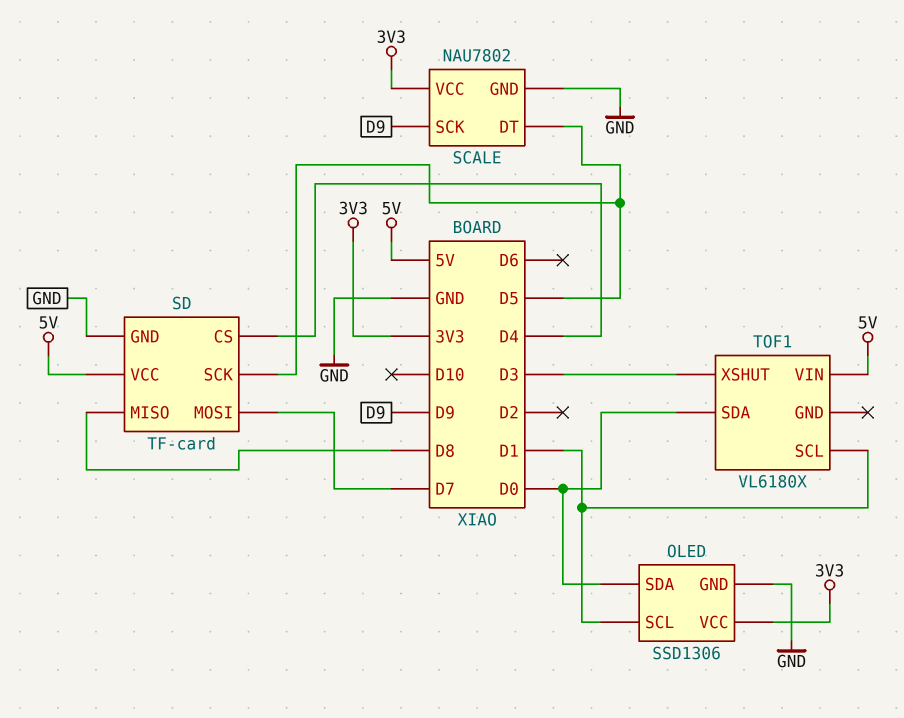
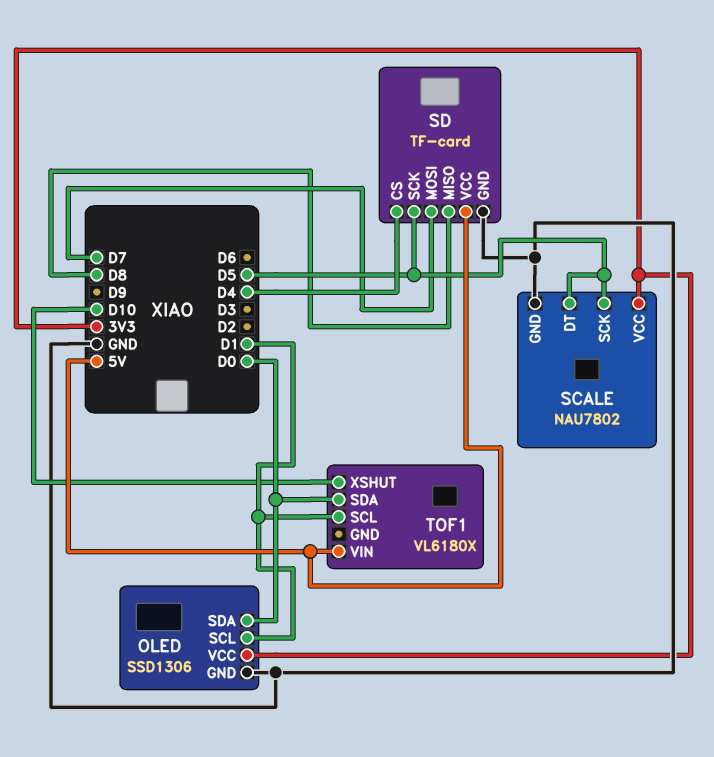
SCALE pin SCK: D9 -> D5
TOF1 pin XSHUT: D3 -> D10

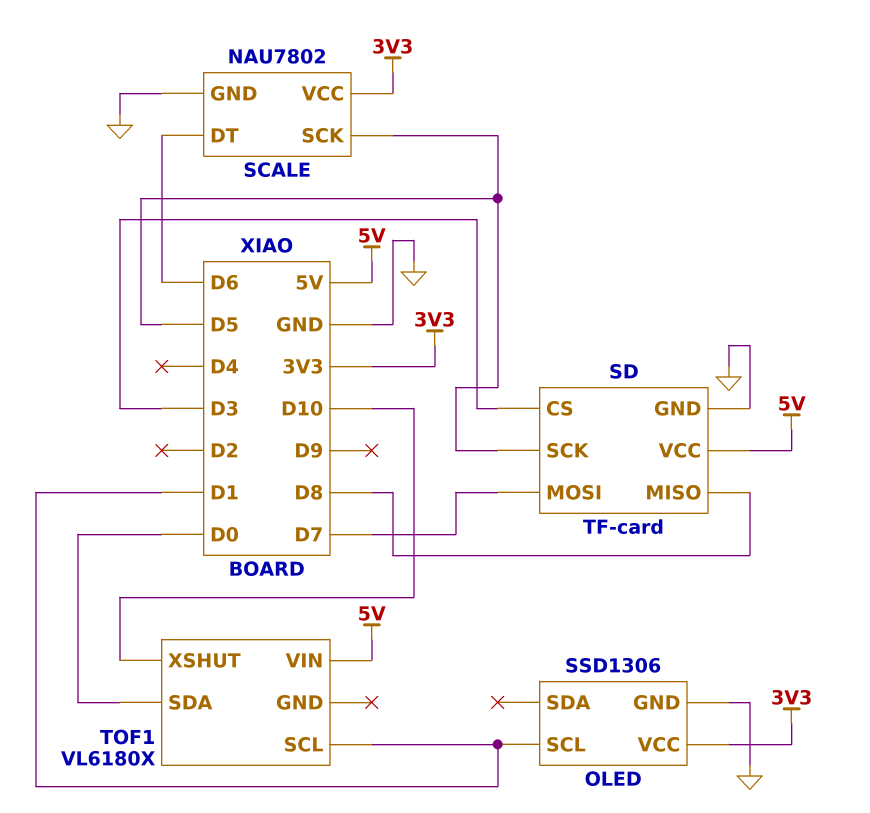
OLED pin SDA: D0 -> none
SCALE pin DT: D5 -> D6
SD pin CS: D4 -> D3

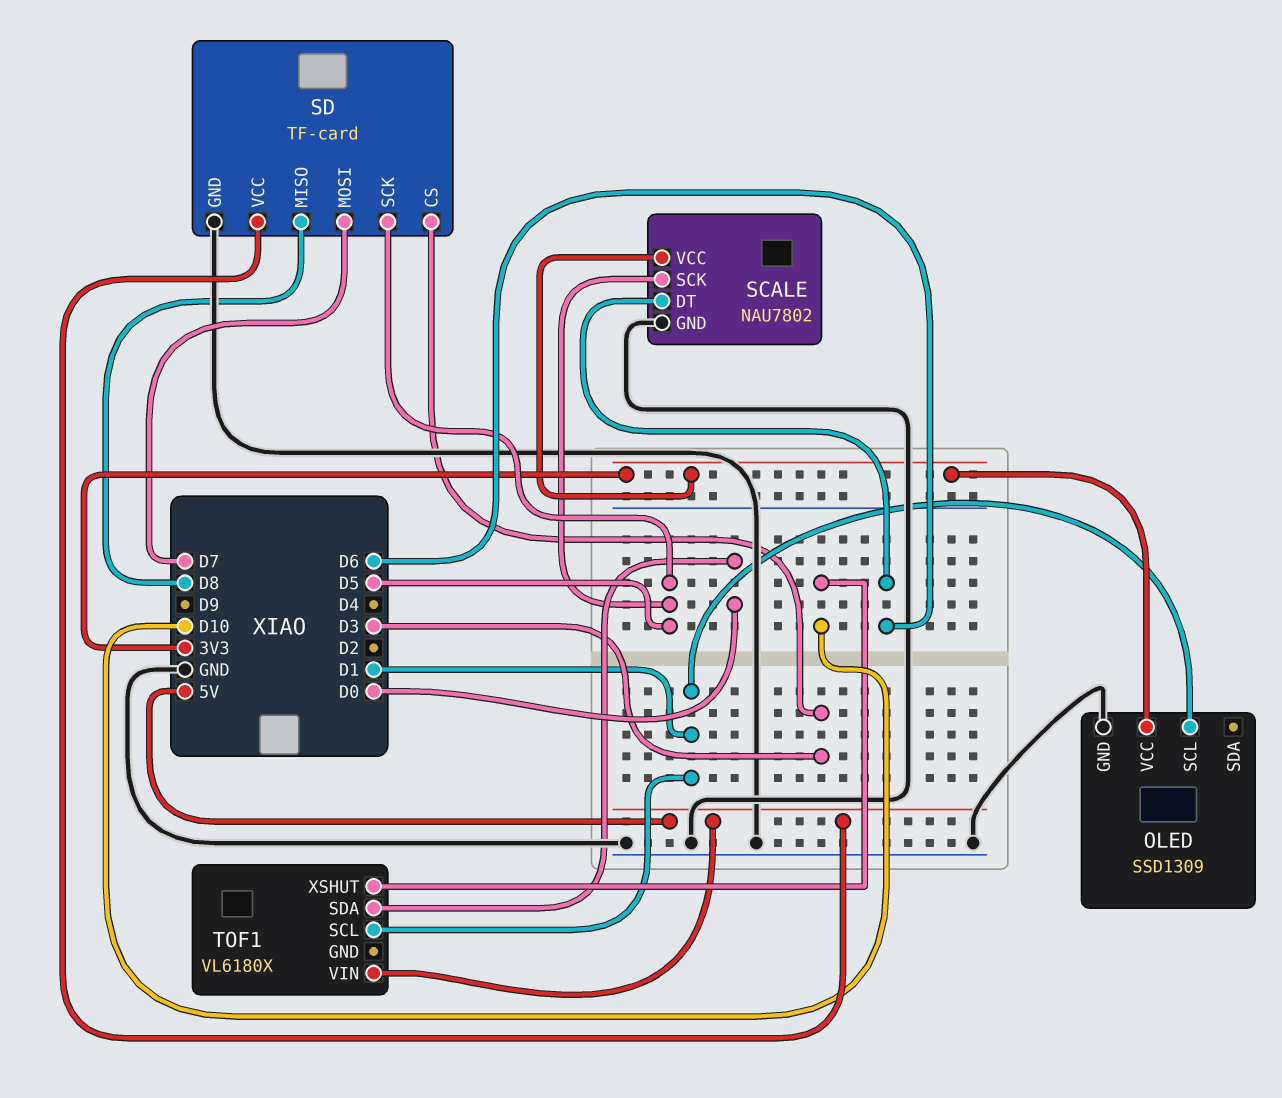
OLED: SSD1306 -> SSD1309

